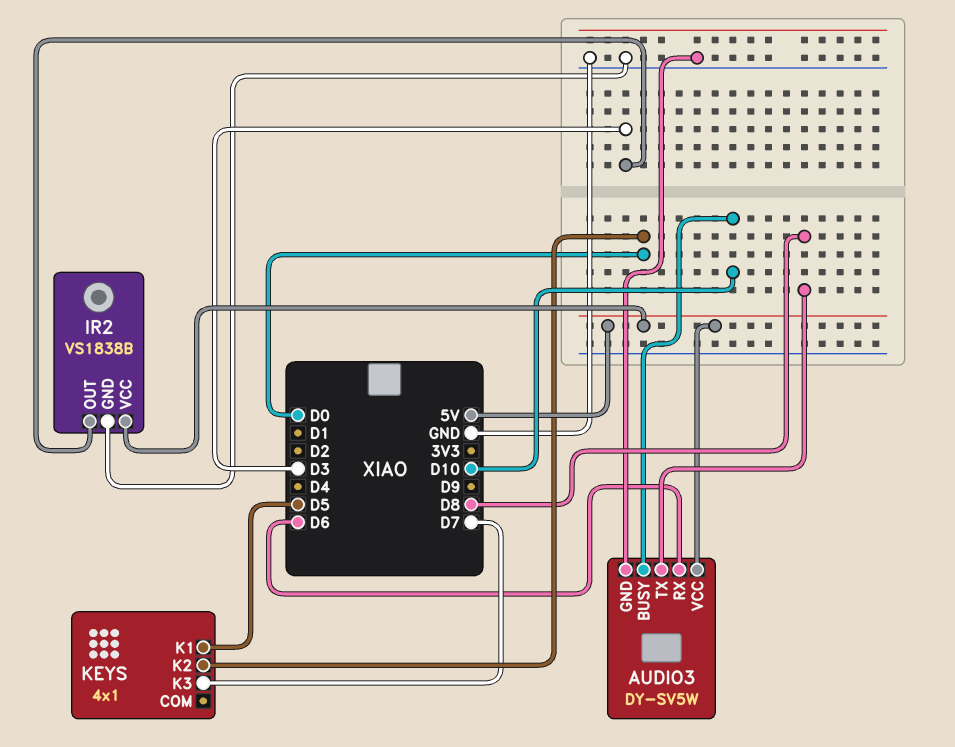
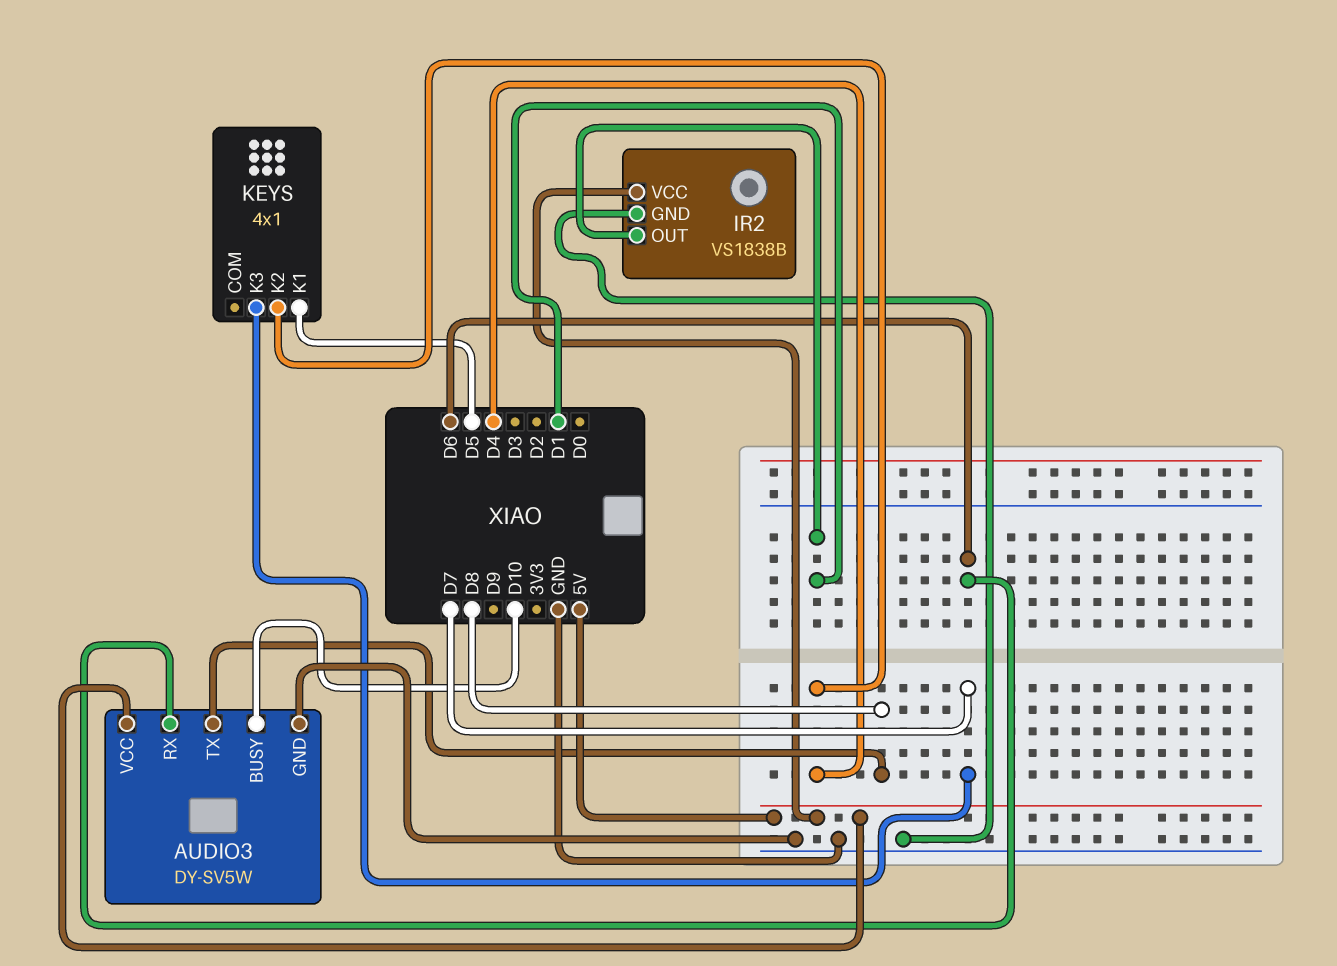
IR2 pin OUT: D3 -> D1
KEYS pin K2: D0 -> D4

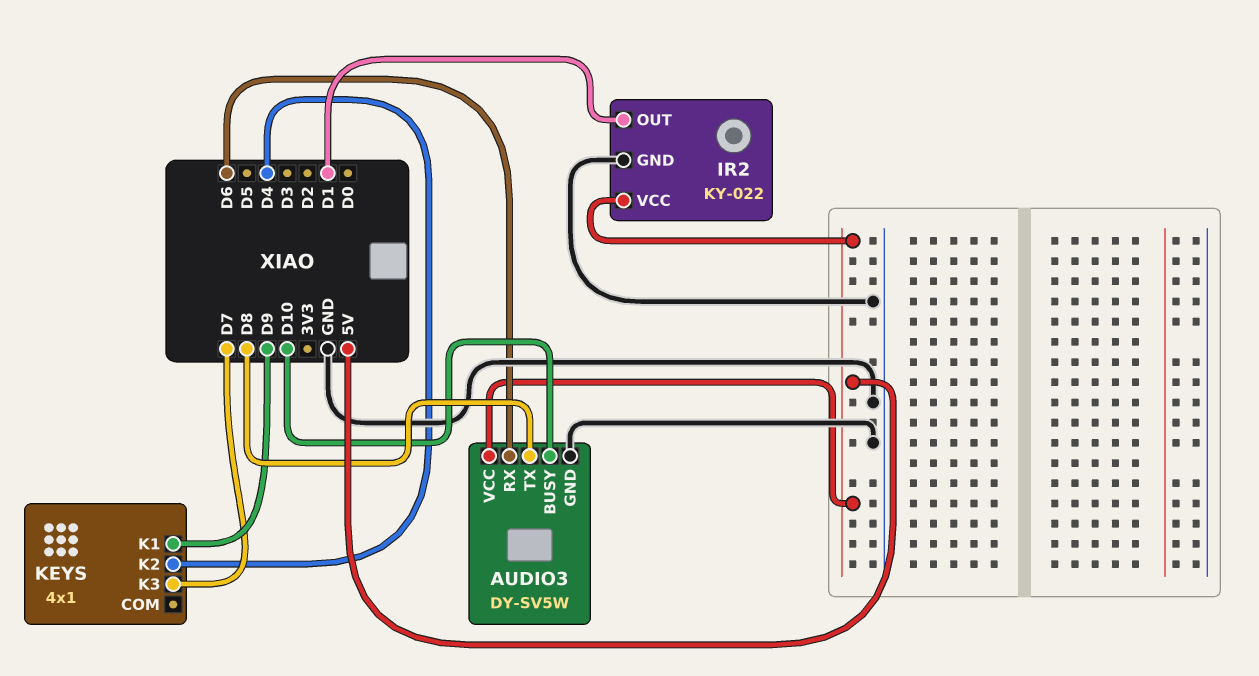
IR2: VS1838B -> KY-022
KEYS pin K1: D5 -> D9

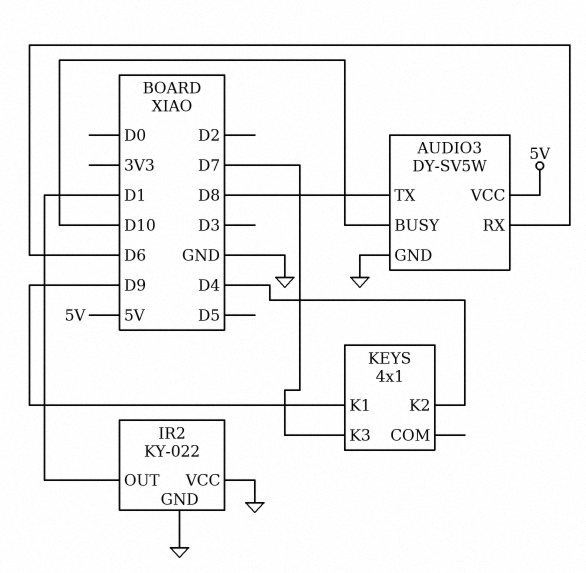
IR2 pin VCC: 5V -> GND

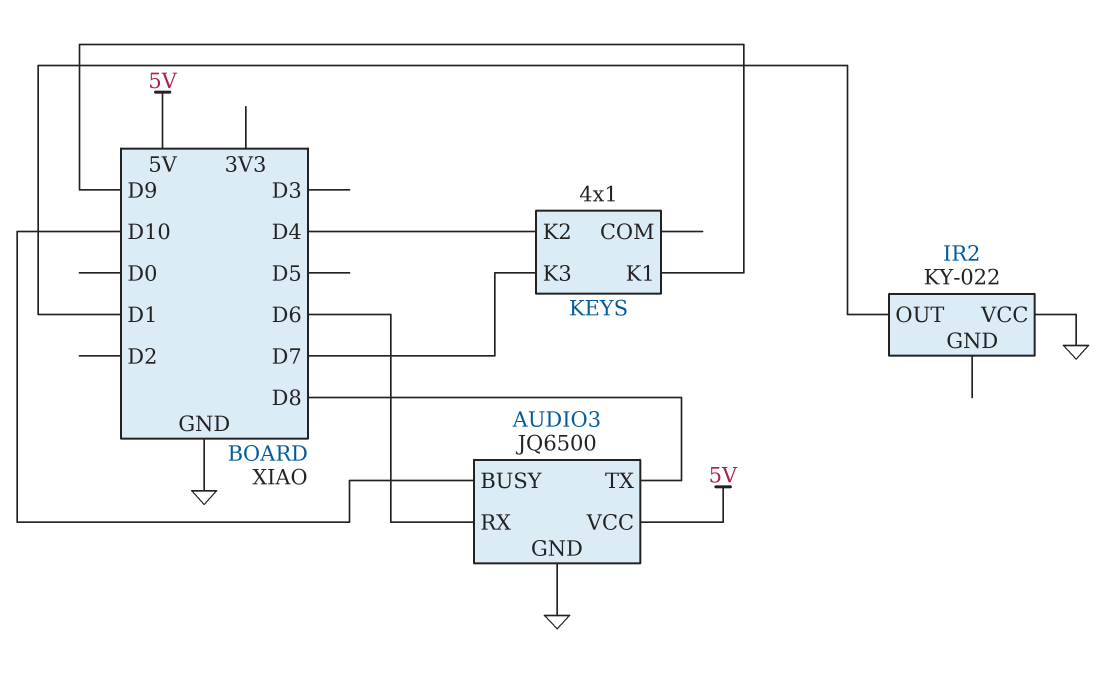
AUDIO3: DY-SV5W -> JQ6500
IR2 pin GND: GND -> none

